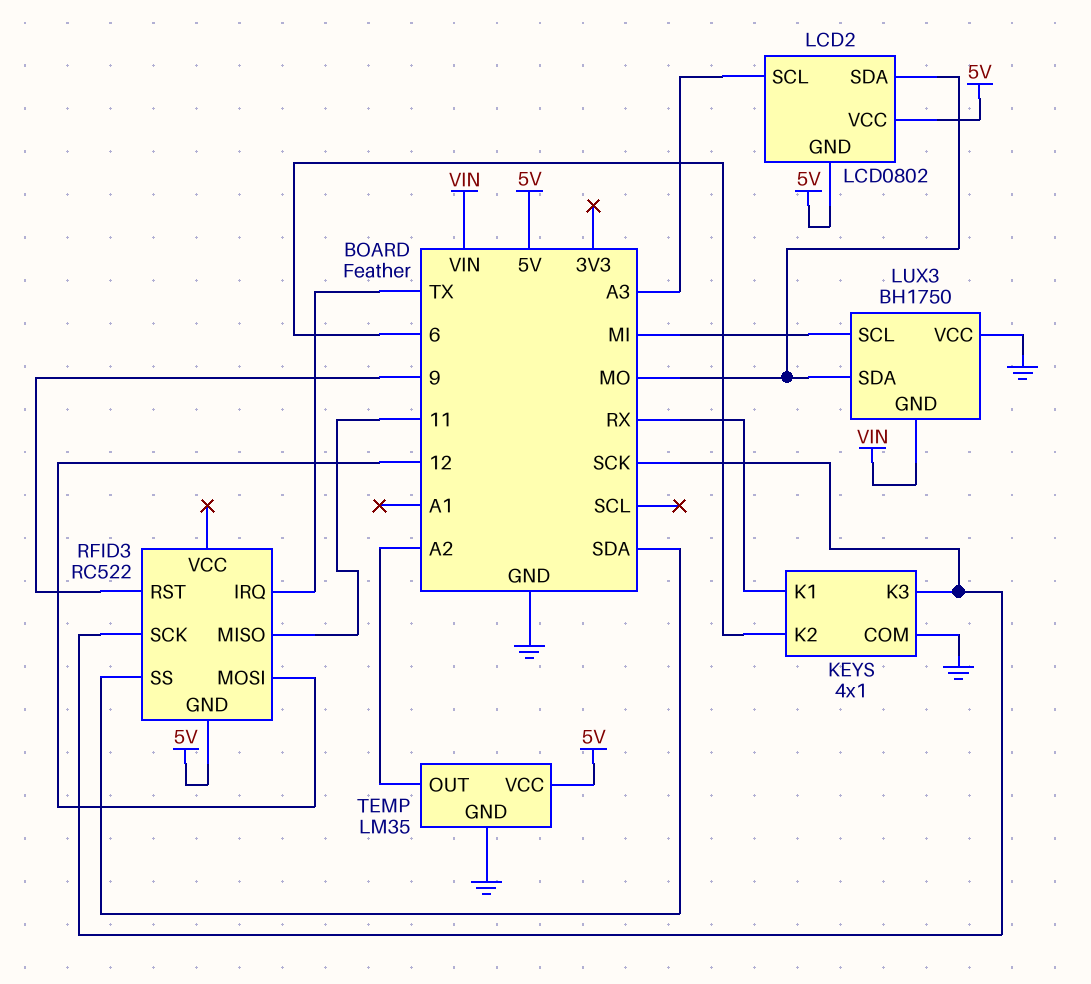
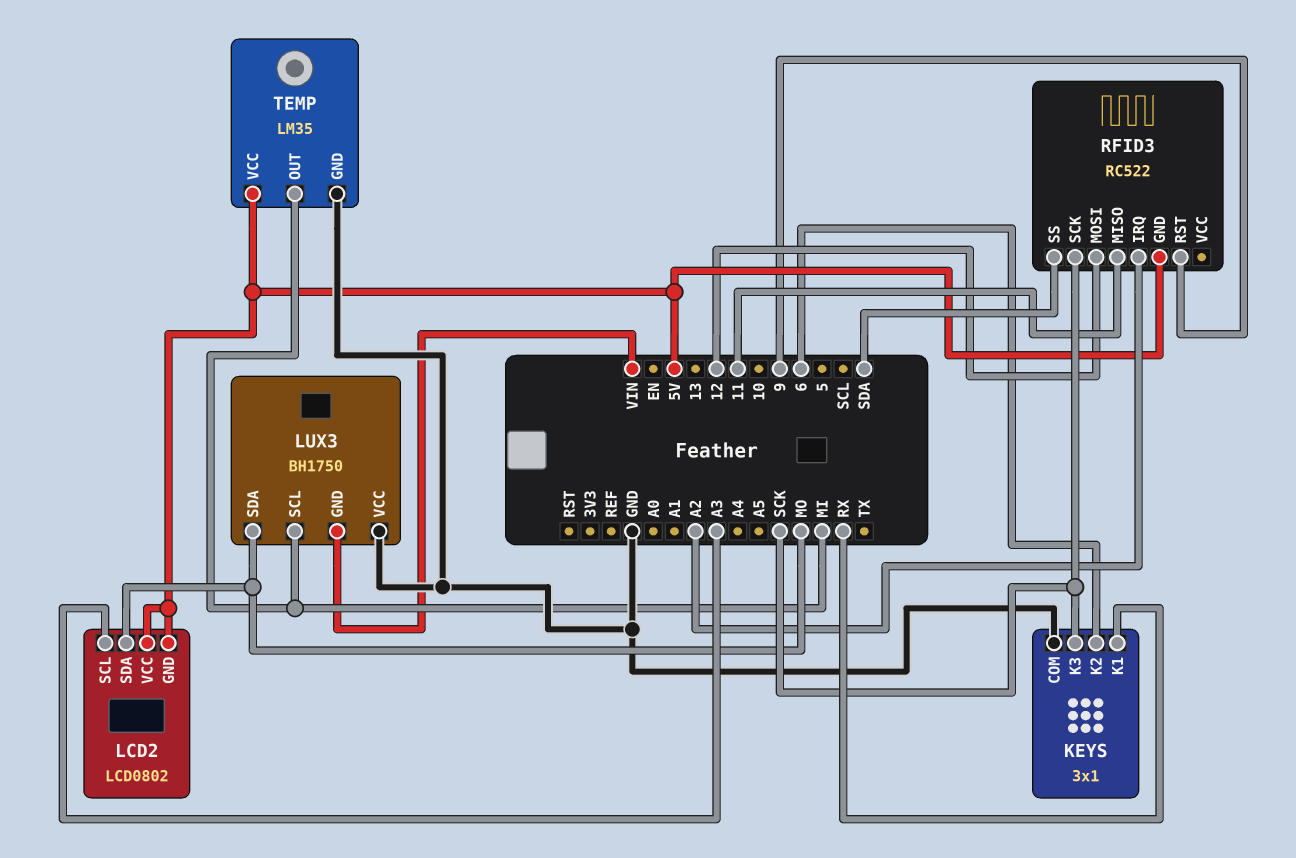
KEYS: 4x1 -> 3x1
RFID3 pin IRQ: TX -> A2
TEMP pin OUT: A2 -> MI

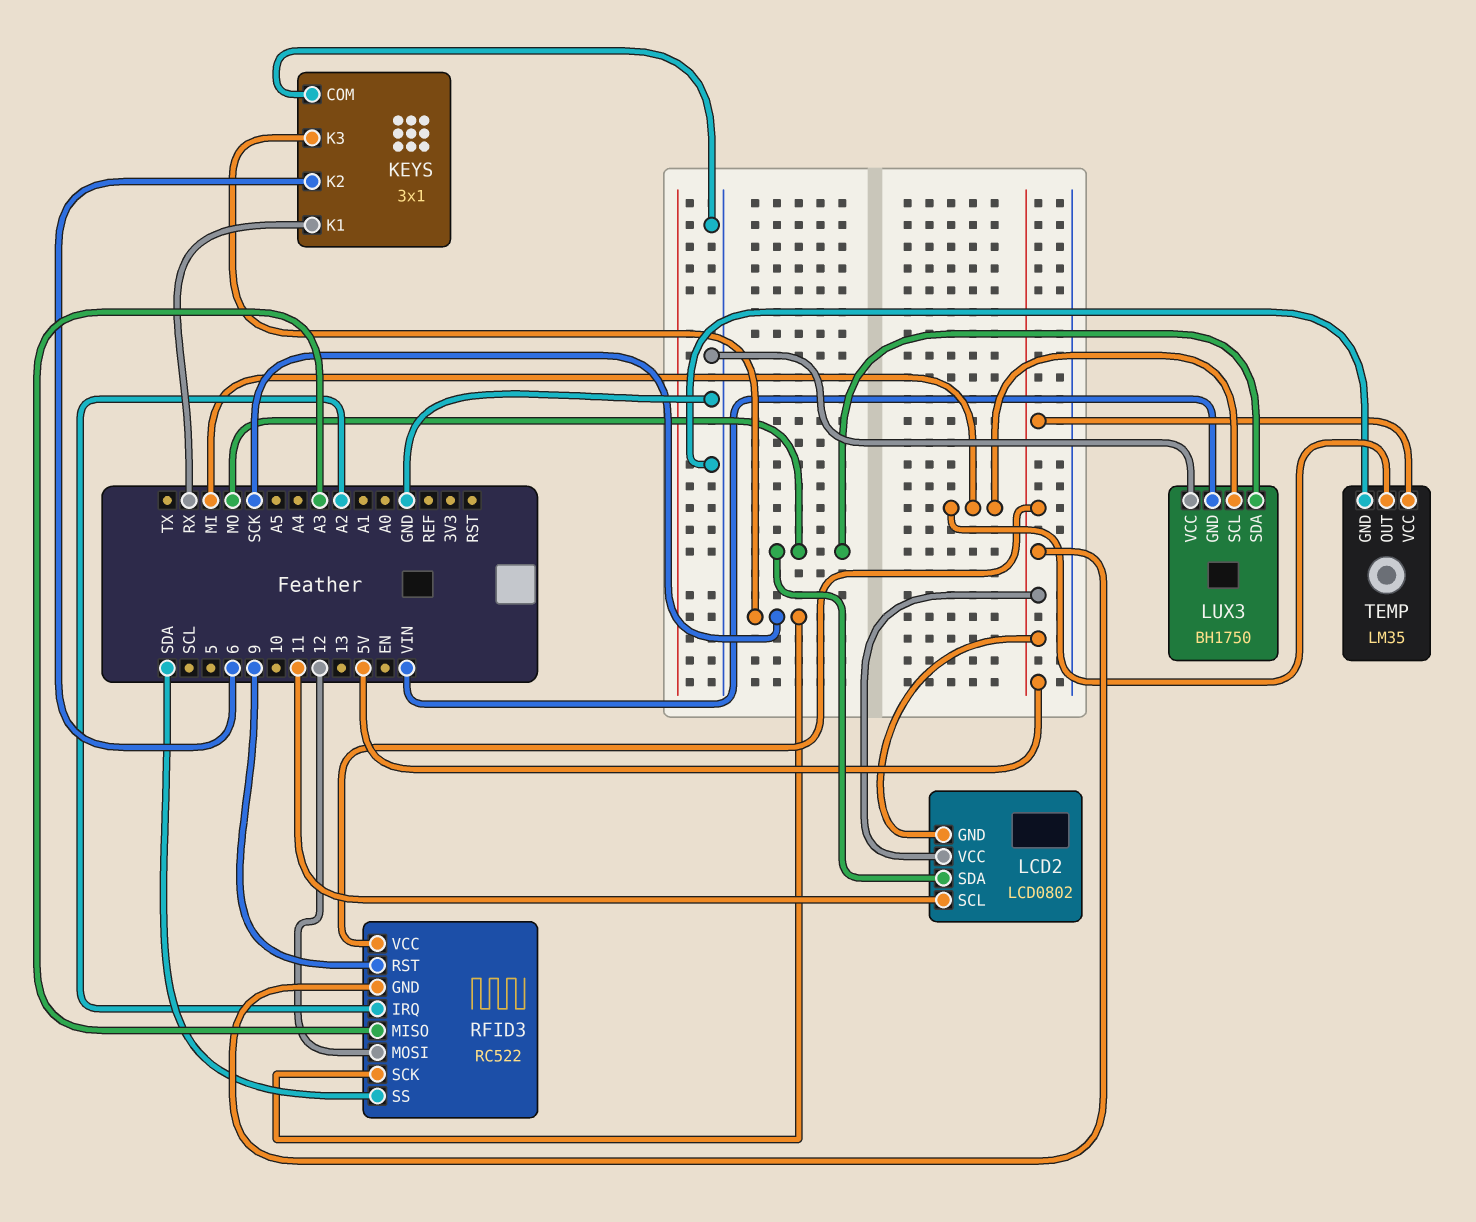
LCD2 pin SCL: A3 -> 11
RFID3 pin MISO: 11 -> A3
RFID3 pin VCC: none -> 5V

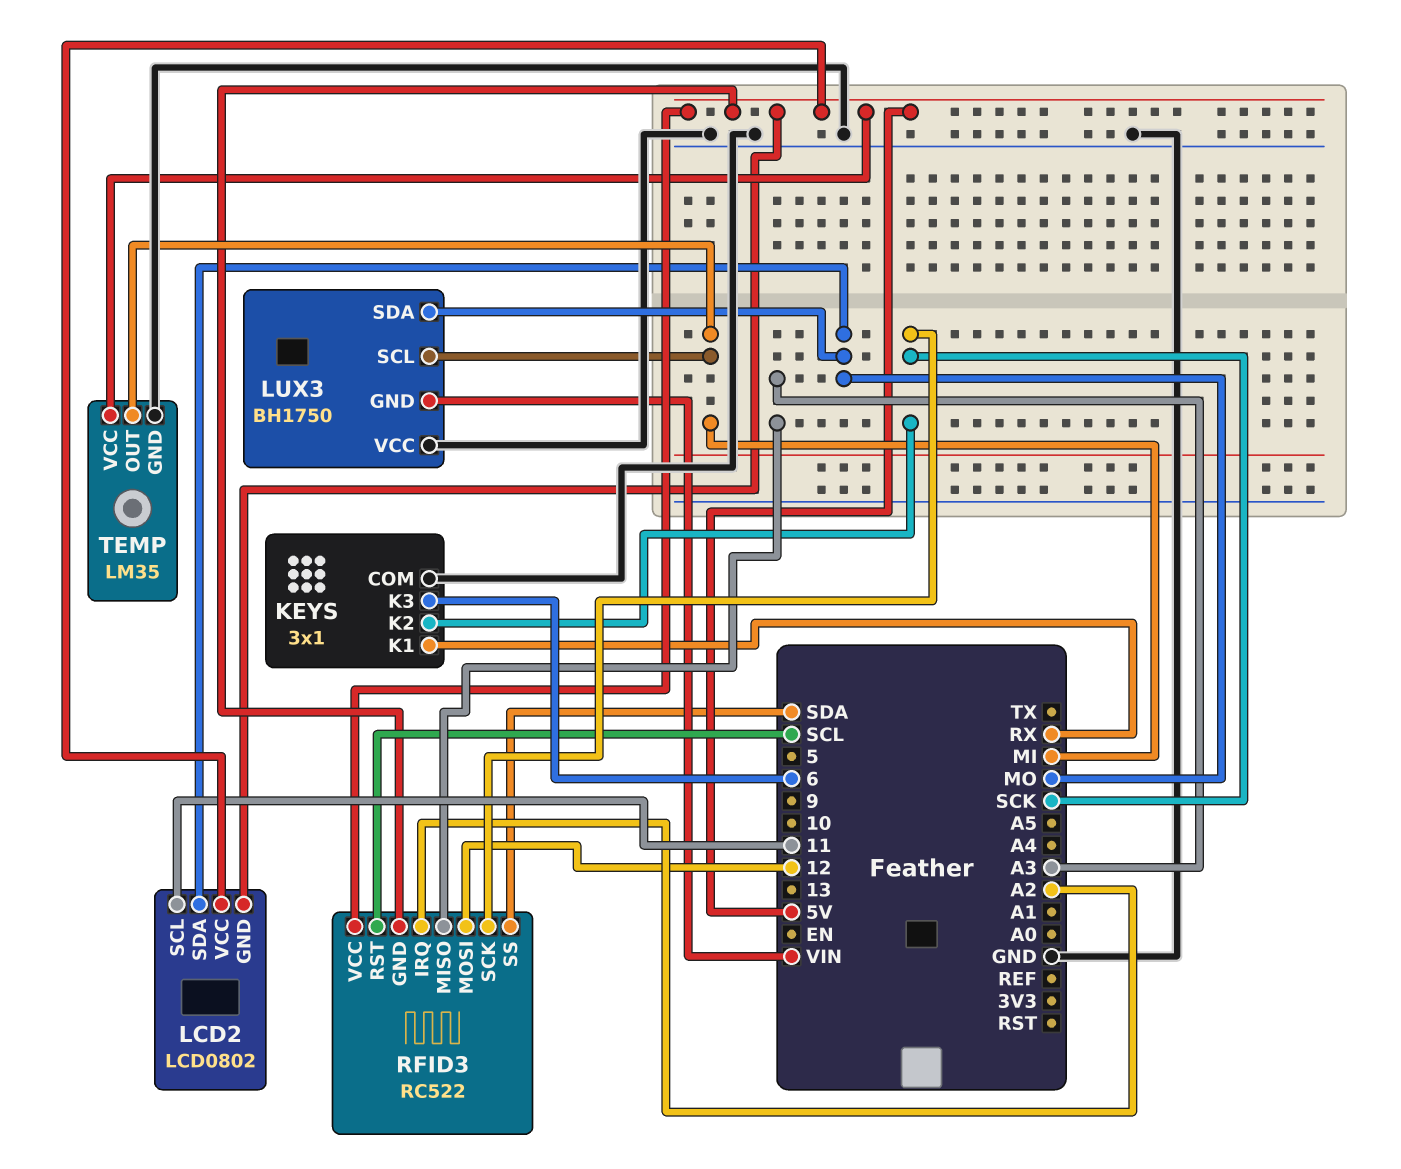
KEYS pin K2: 6 -> SCK
KEYS pin K3: SCK -> 6
RFID3 pin RST: 9 -> SCL

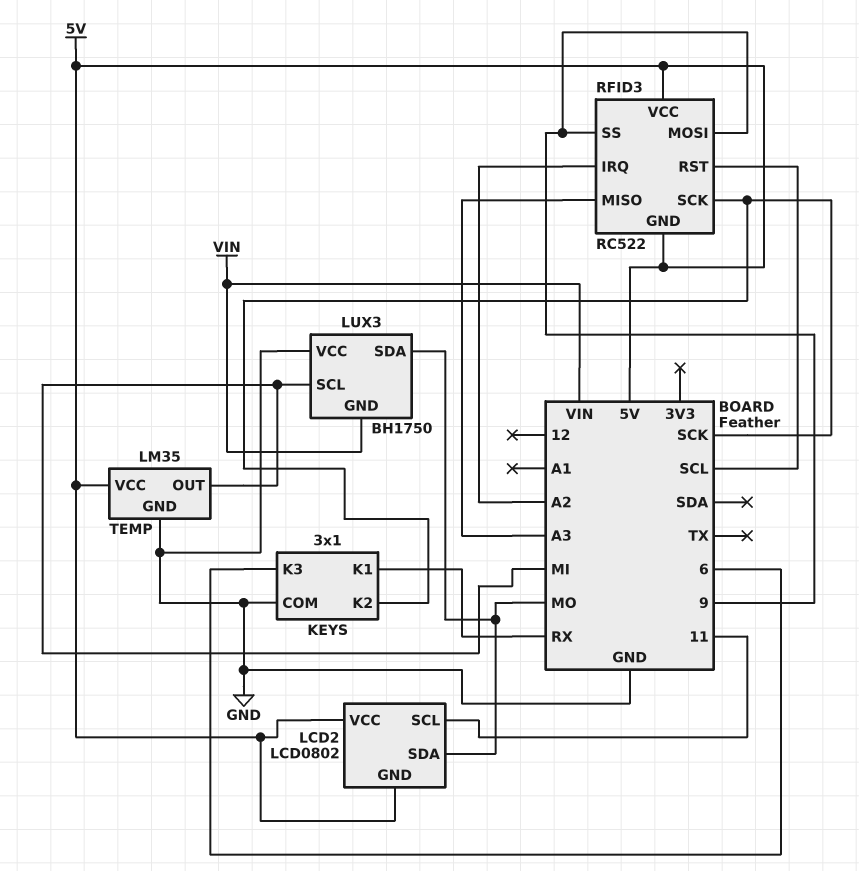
RFID3 pin MOSI: 12 -> 9
RFID3 pin SS: SDA -> 9

